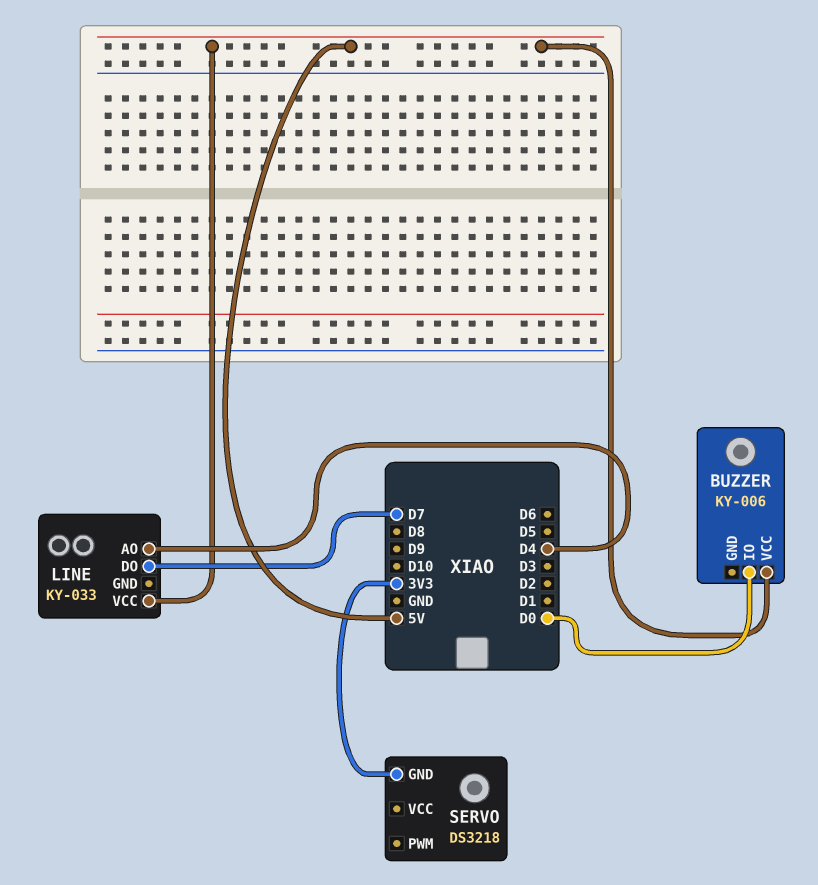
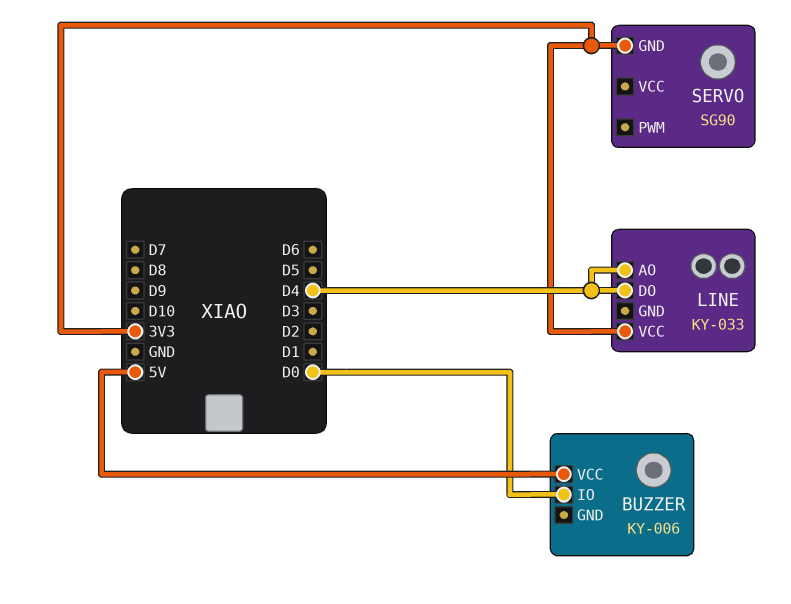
LINE pin DO: D7 -> D4
LINE pin VCC: 5V -> 3V3
SERVO: DS3218 -> SG90

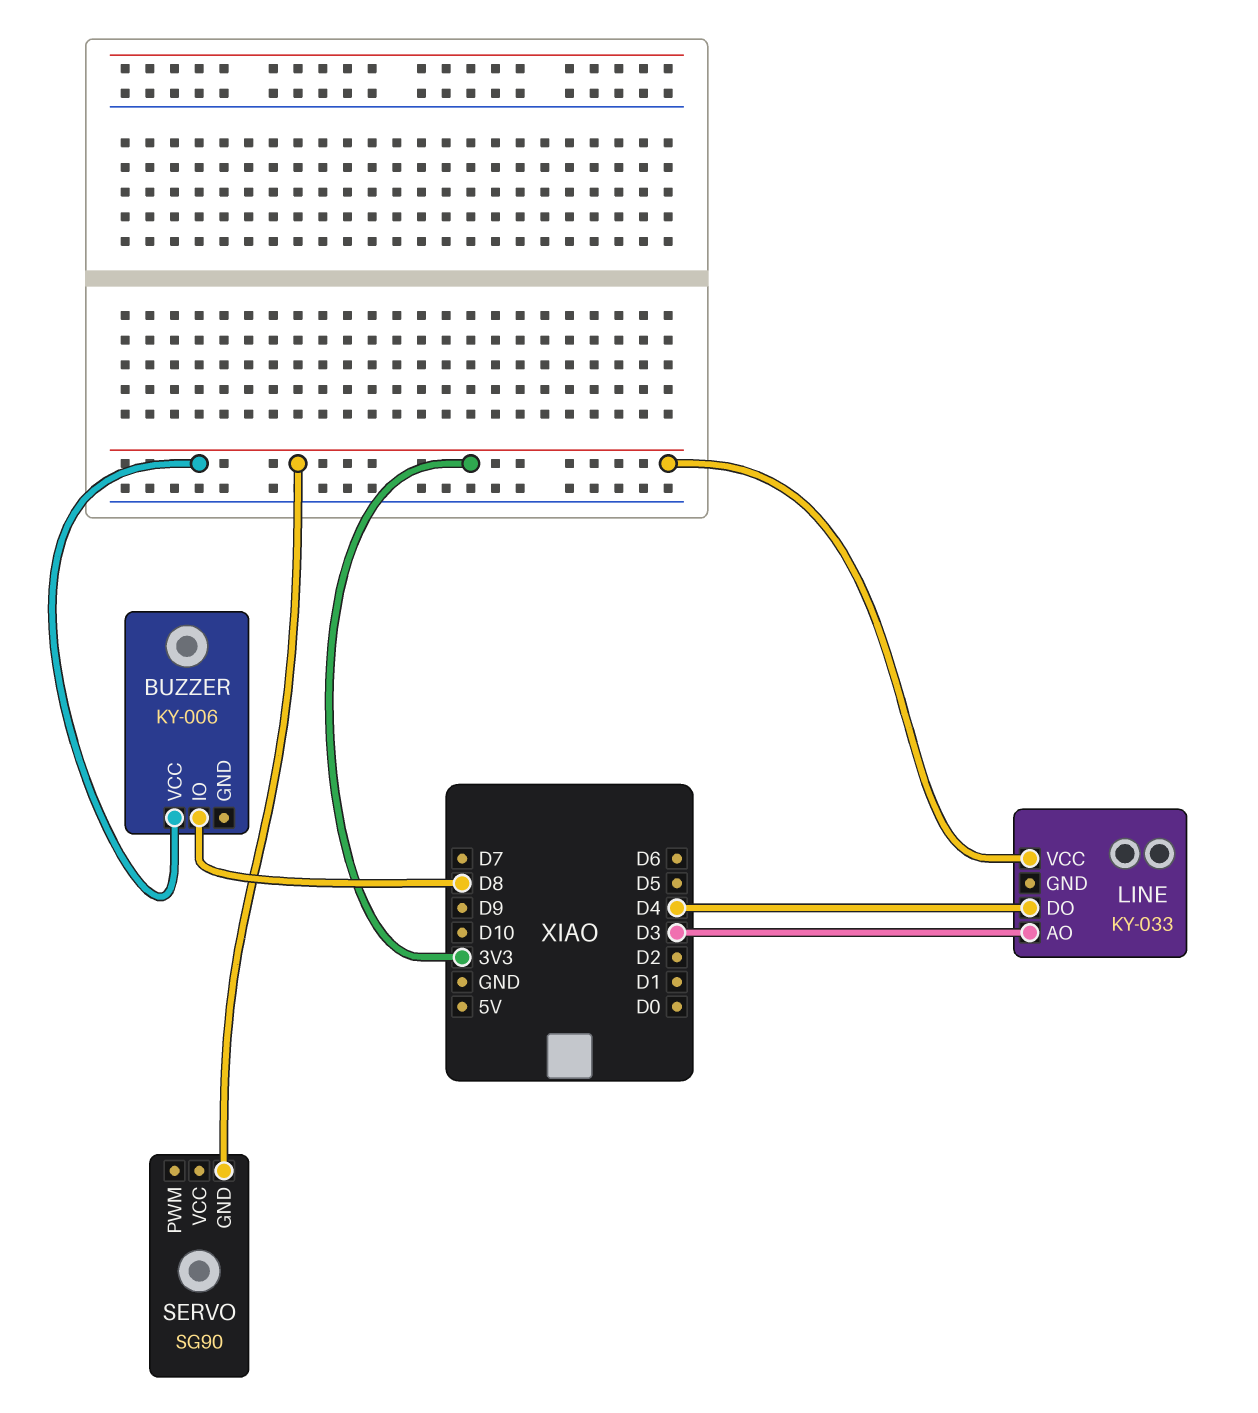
BUZZER pin IO: D0 -> D8
BUZZER pin VCC: 5V -> 3V3
LINE pin AO: D4 -> D3

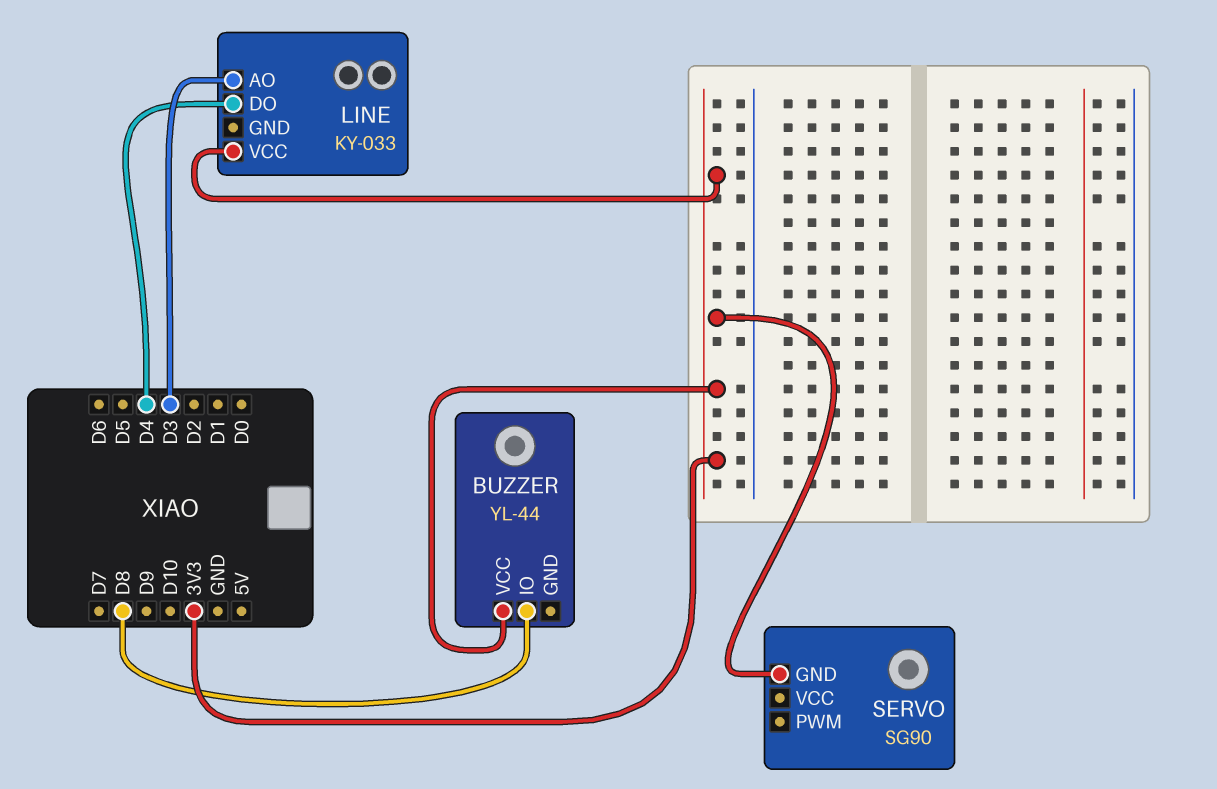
BUZZER: KY-006 -> YL-44

